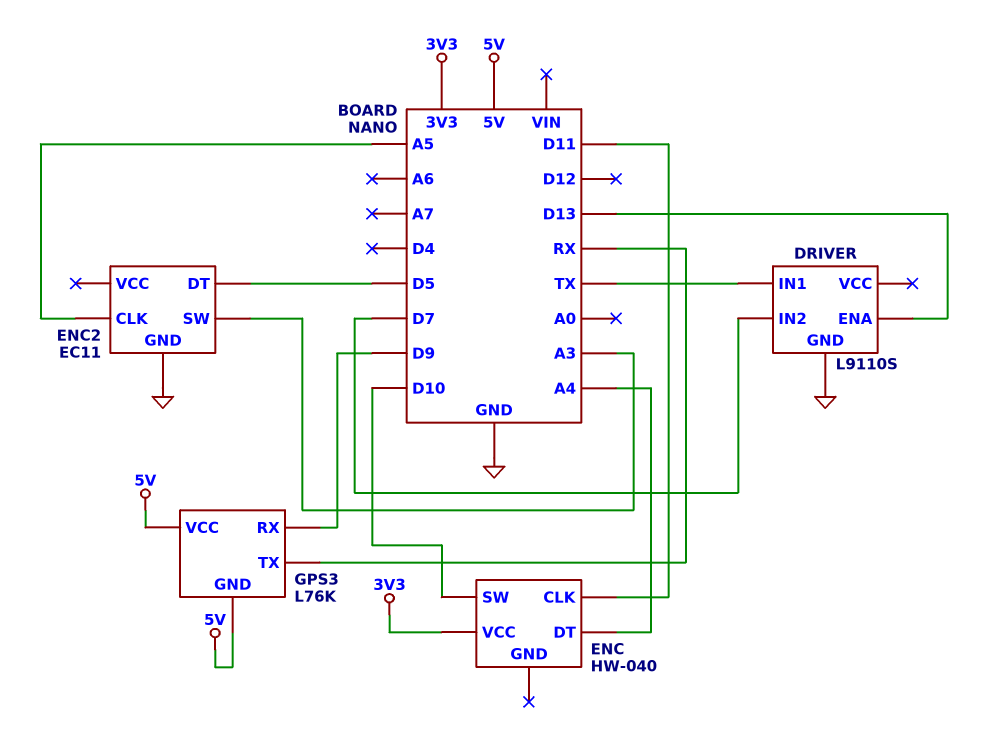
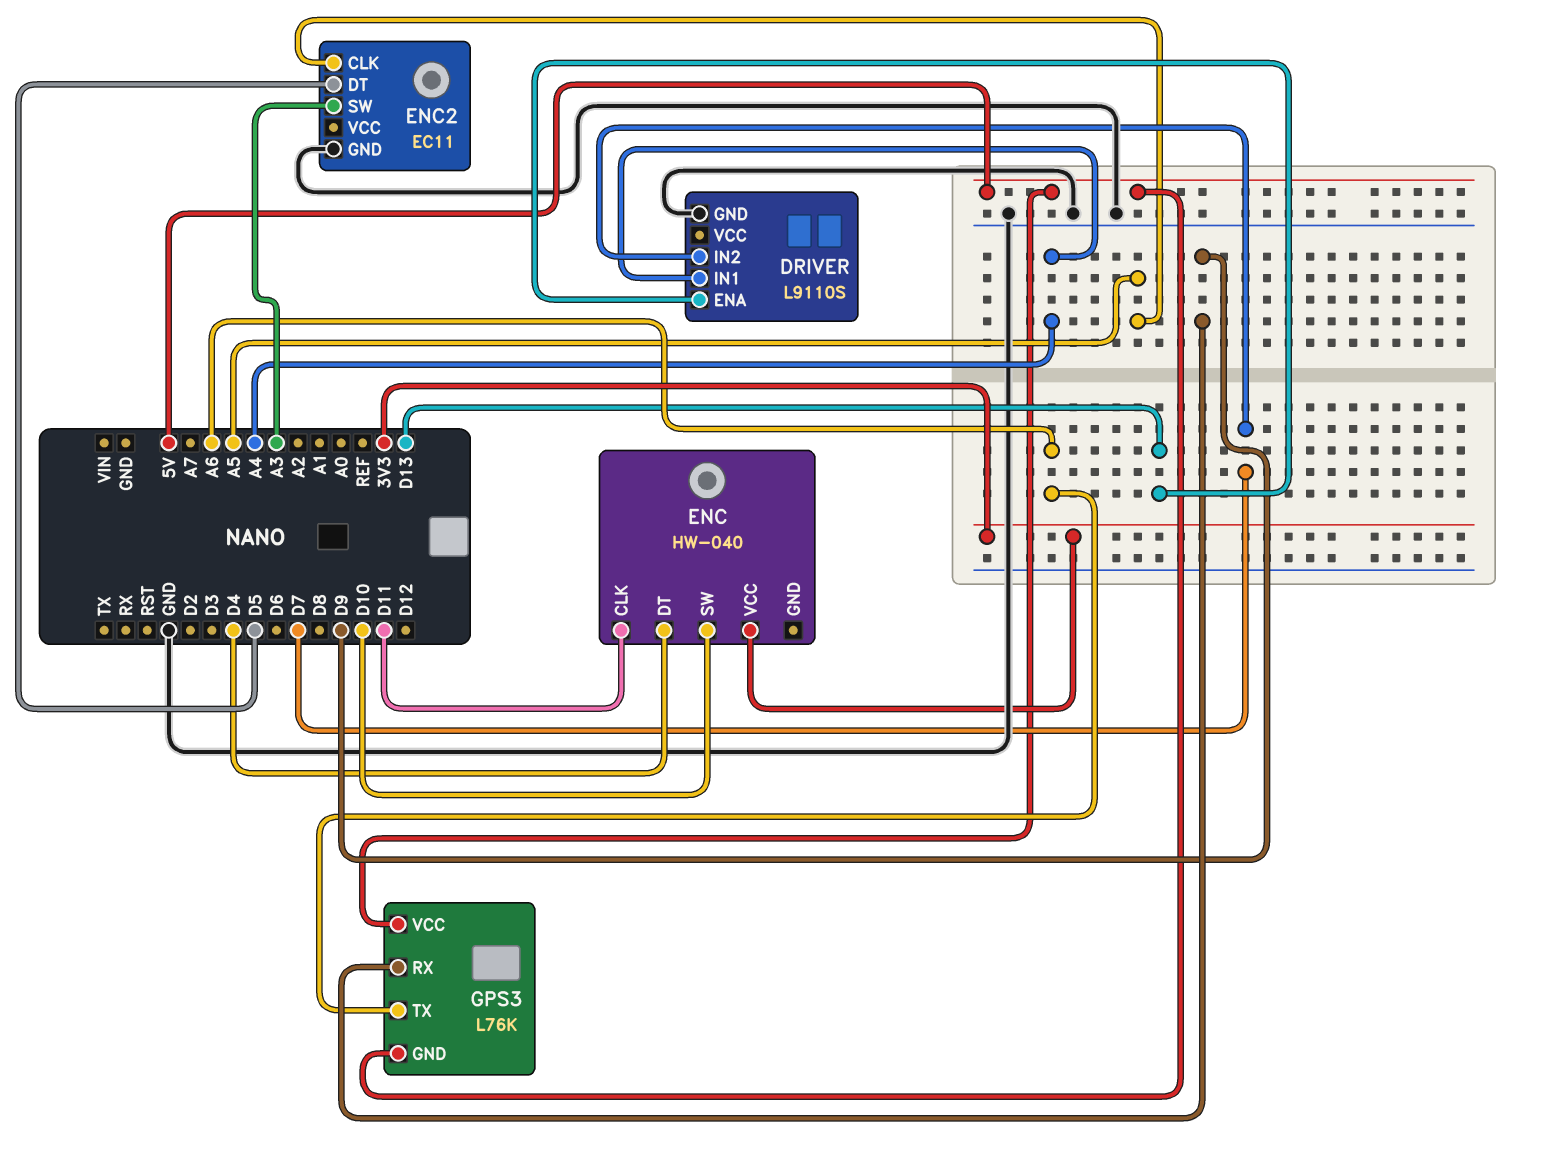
DRIVER pin IN1: TX -> A4
ENC pin DT: A4 -> D4
GPS3 pin TX: RX -> A6

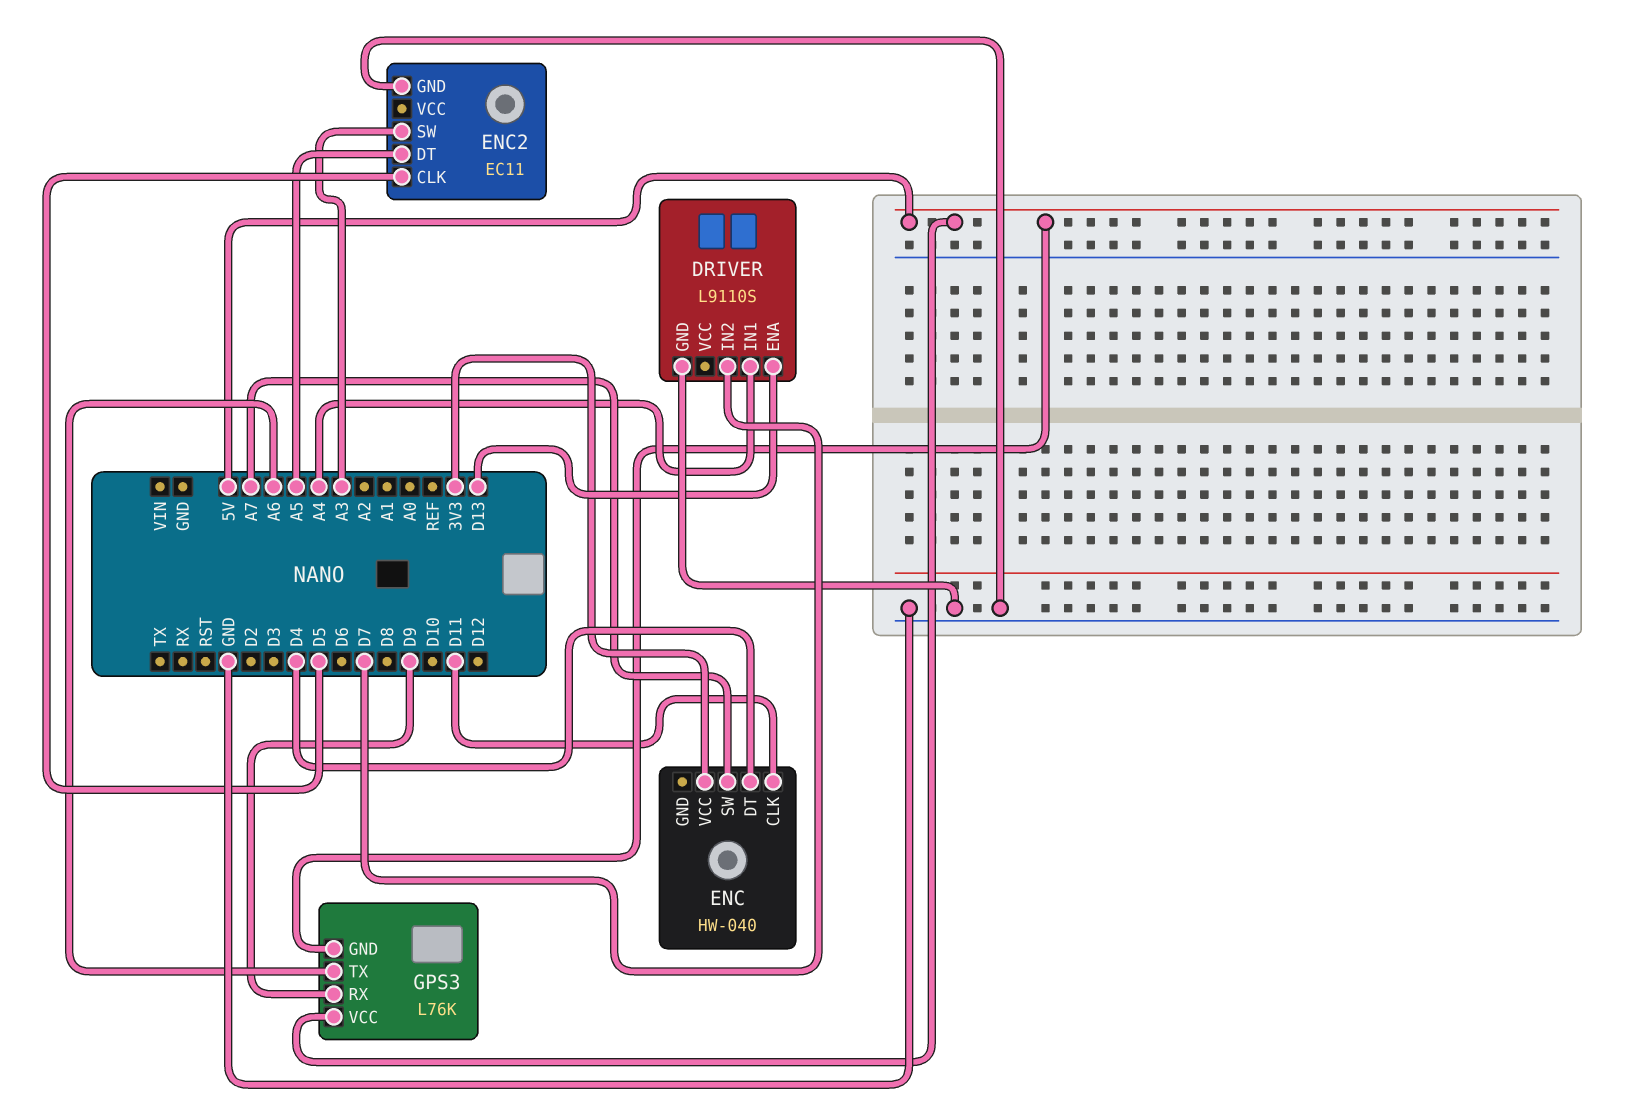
ENC pin SW: D10 -> A7
ENC2 pin CLK: A5 -> D5
ENC2 pin DT: D5 -> A5

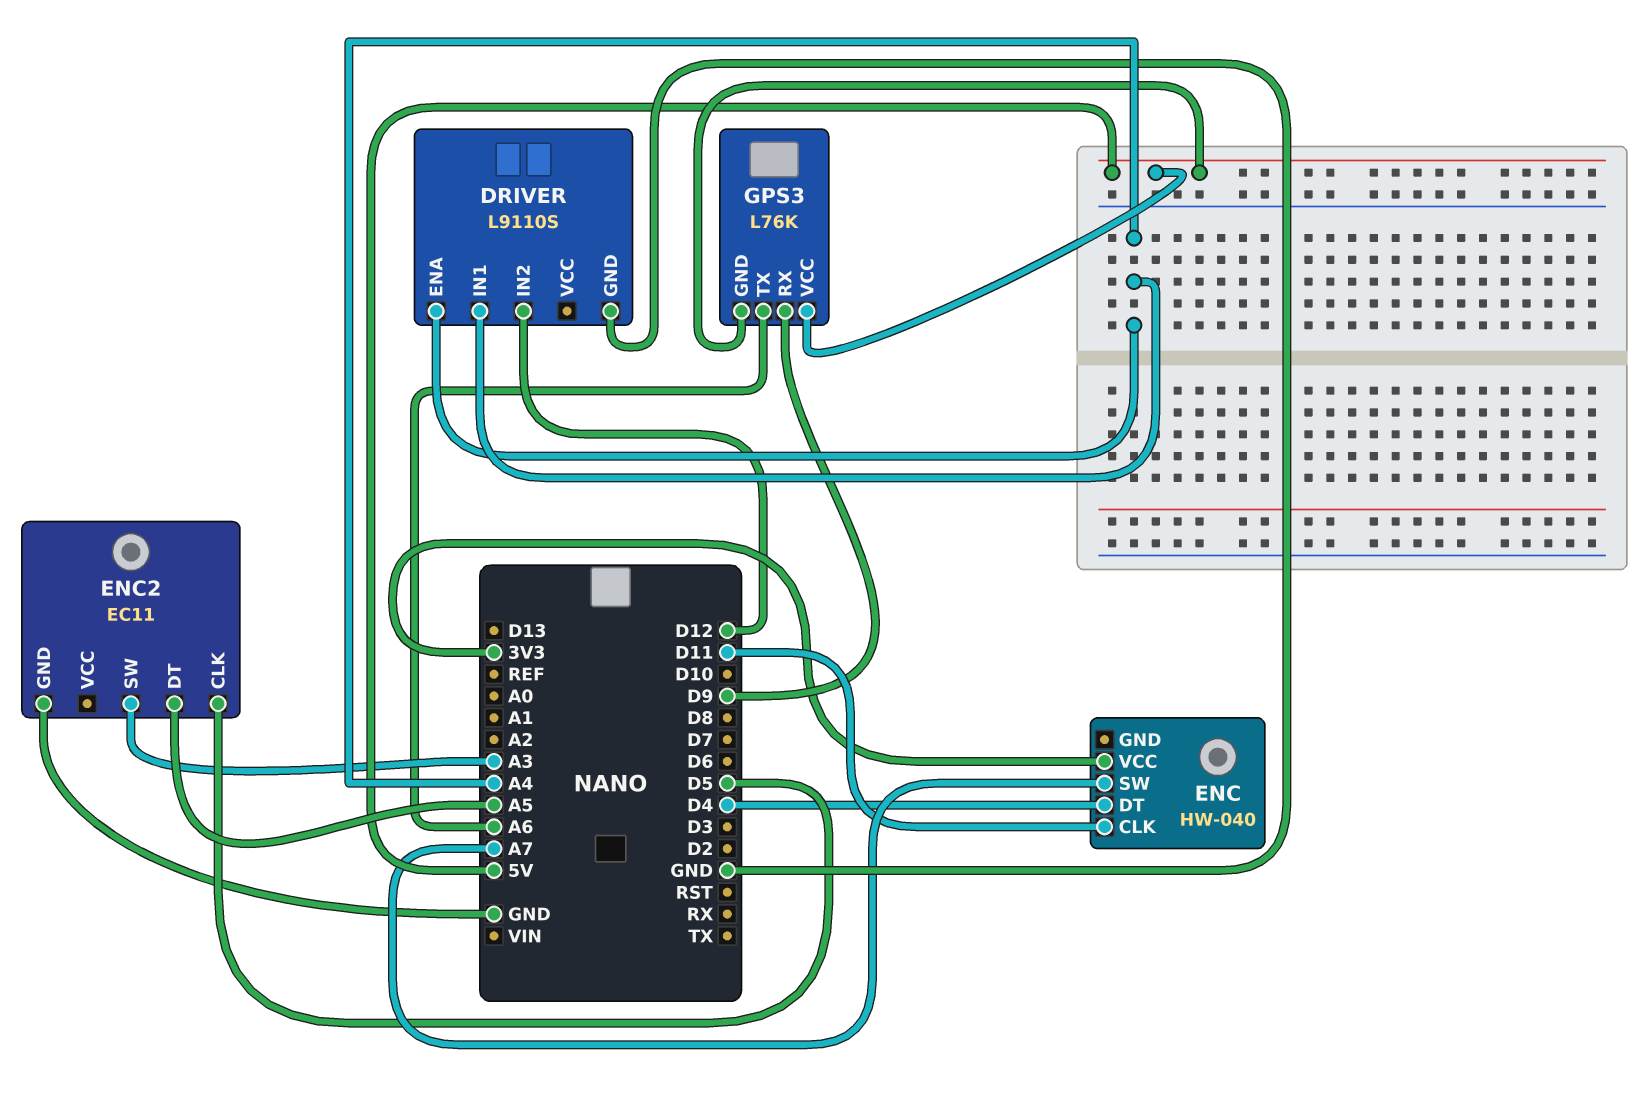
DRIVER pin ENA: D13 -> A4
DRIVER pin IN2: D7 -> D12

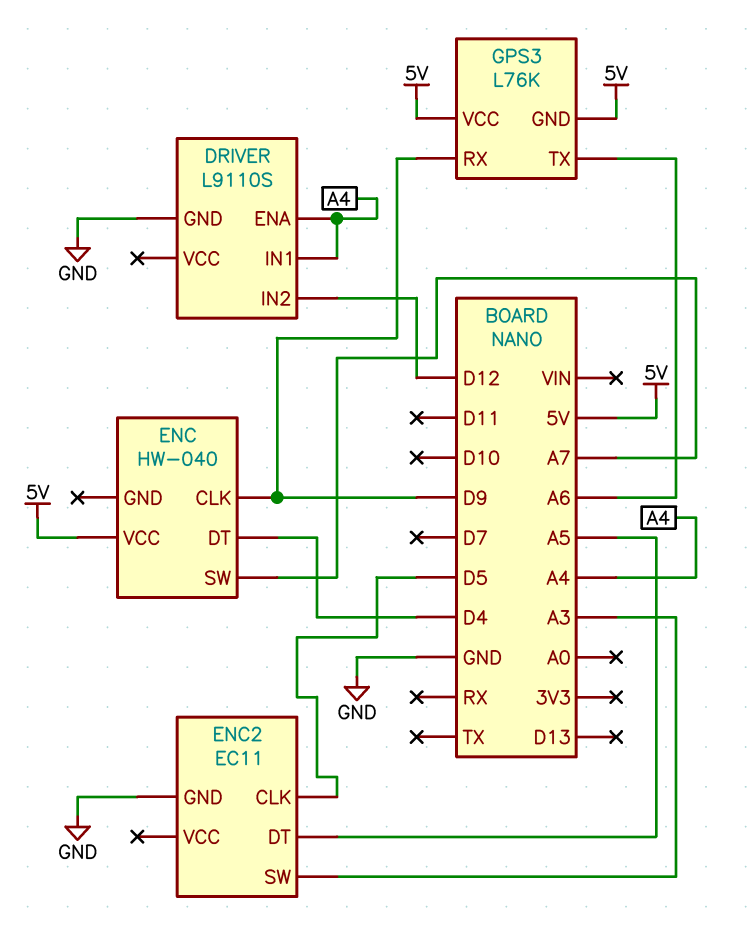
ENC pin CLK: D11 -> D9
ENC pin VCC: 3V3 -> 5V

